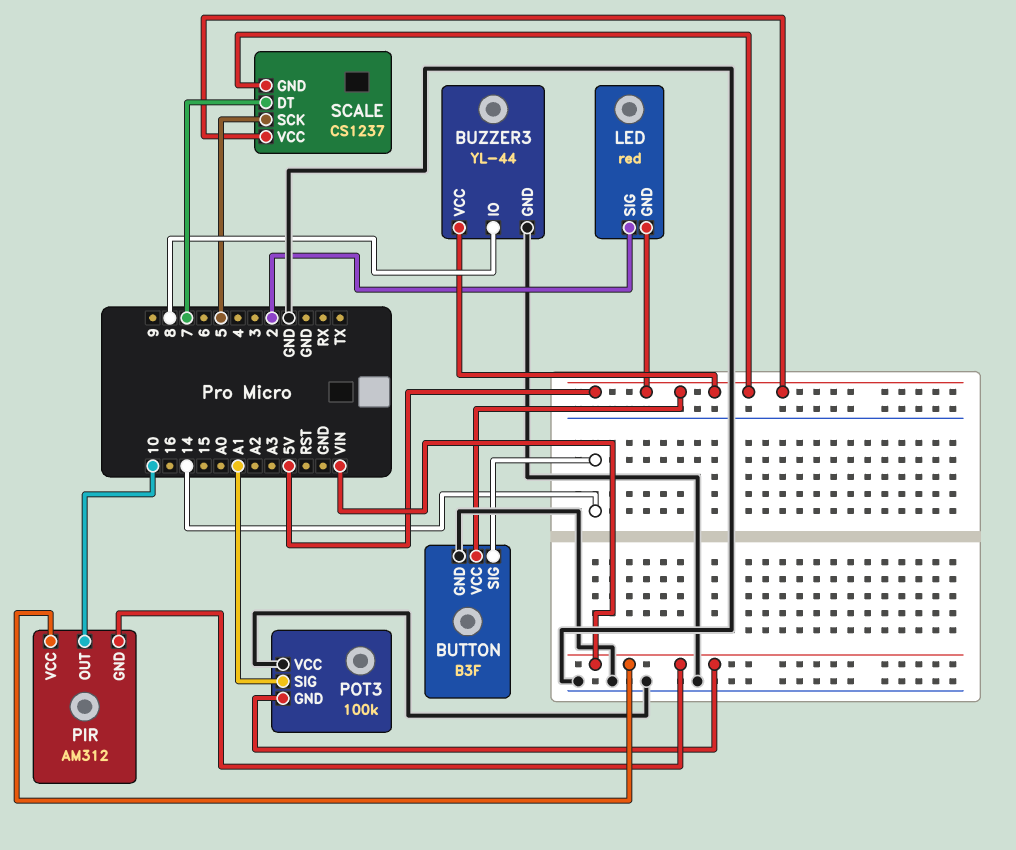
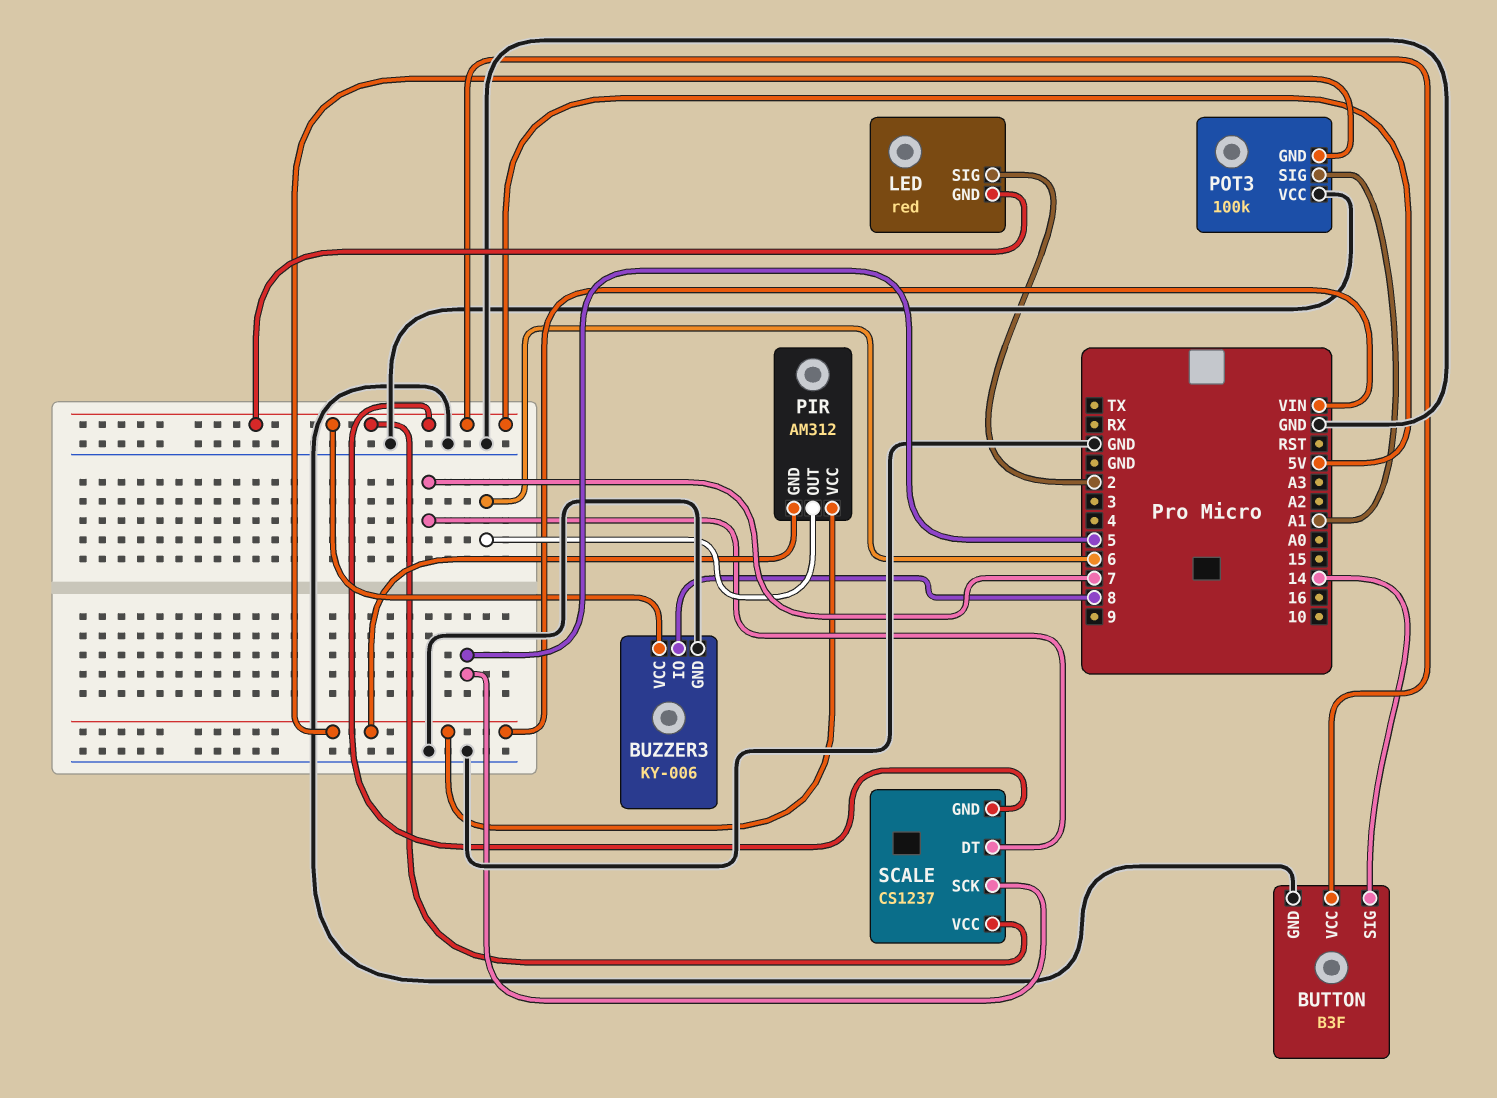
BUZZER3: YL-44 -> KY-006
PIR pin OUT: 10 -> 6

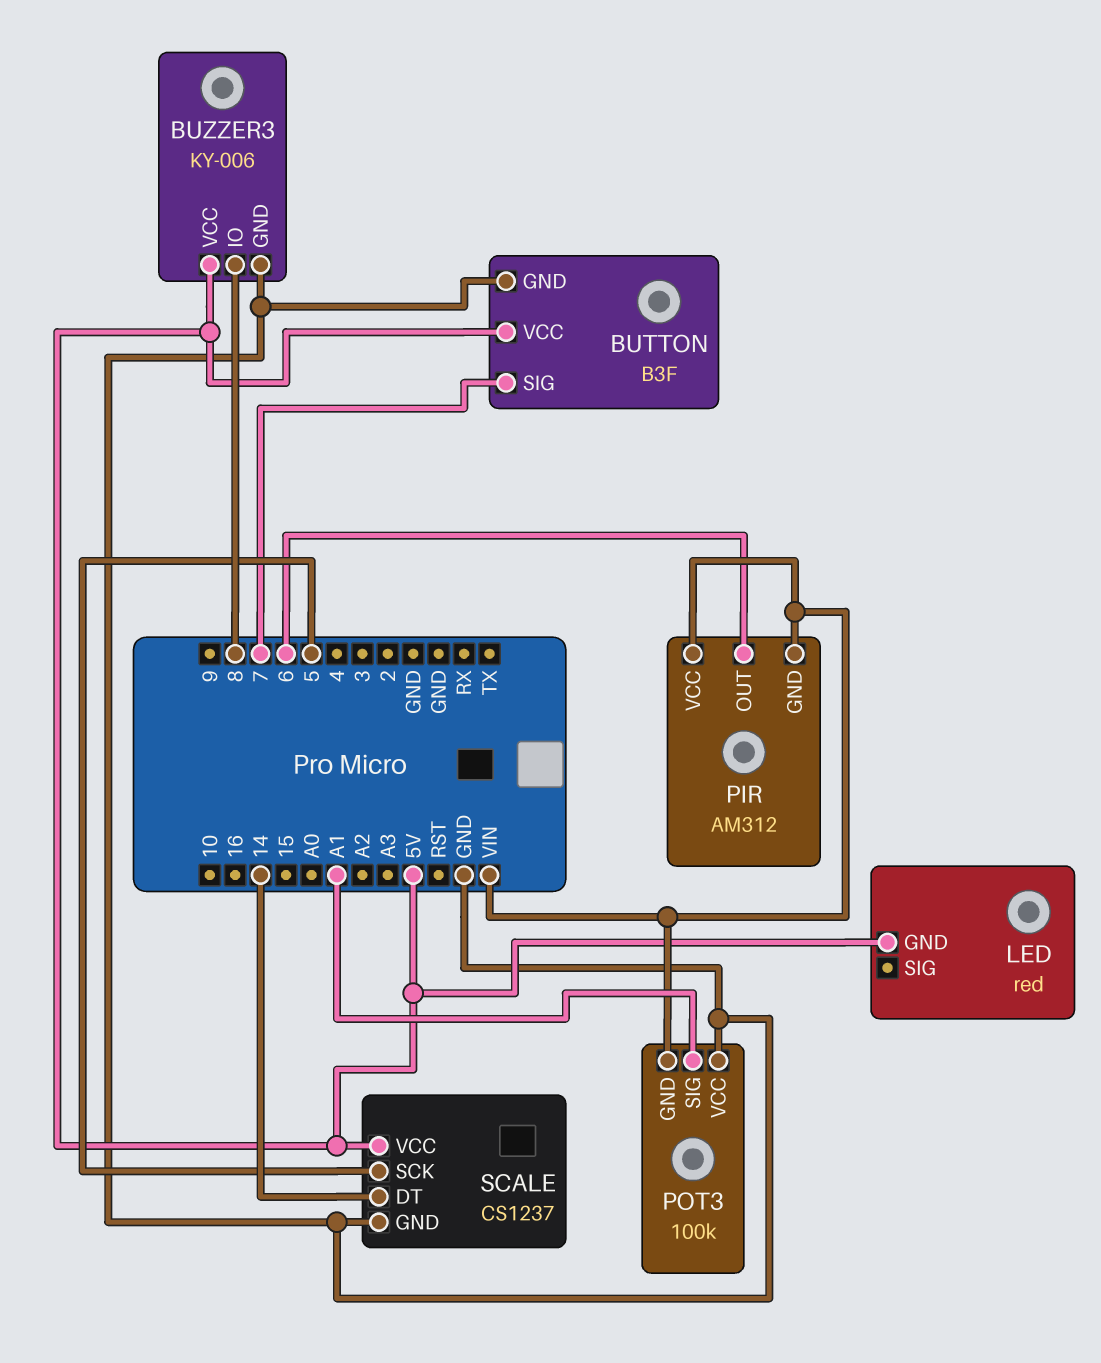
BUTTON pin SIG: 14 -> 7
LED pin SIG: 2 -> none
SCALE pin DT: 7 -> 14
SCALE pin GND: 5V -> GND

